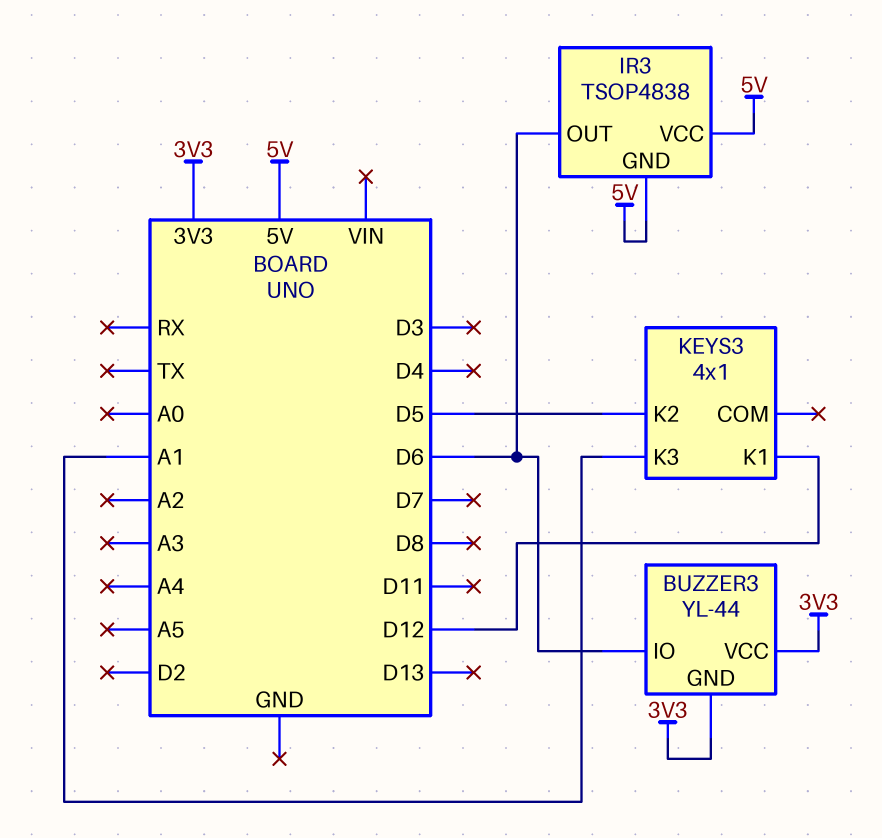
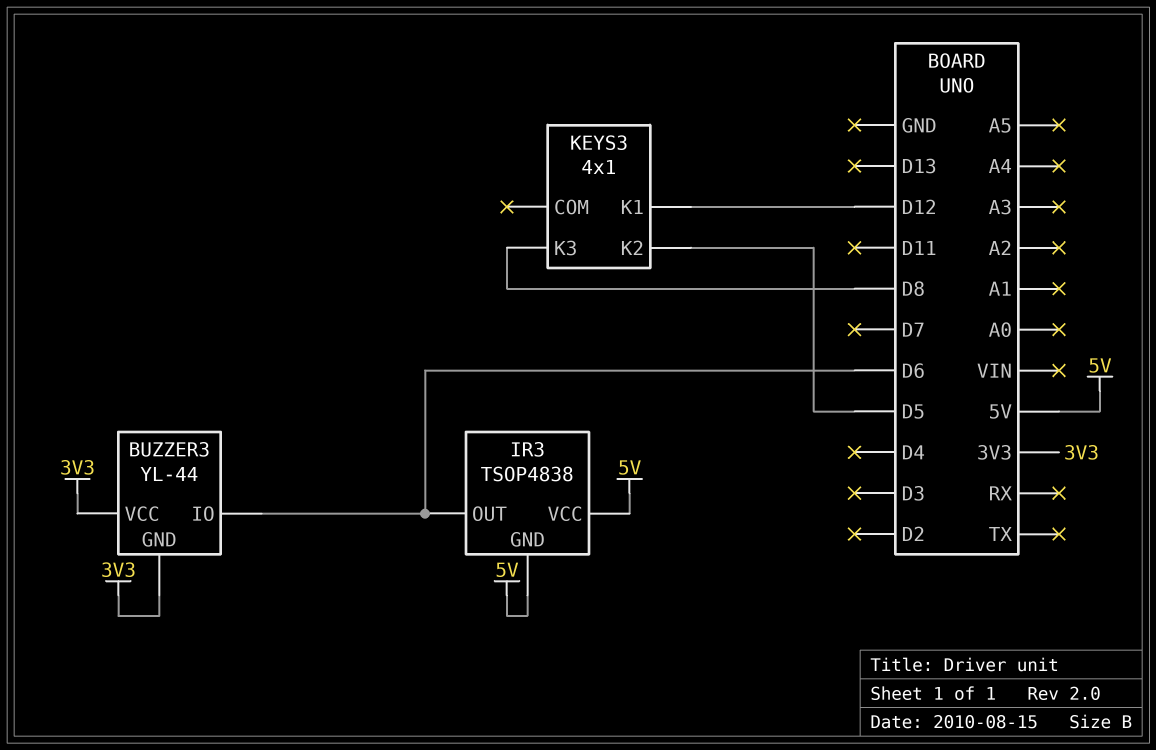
KEYS3 pin K3: A1 -> D8

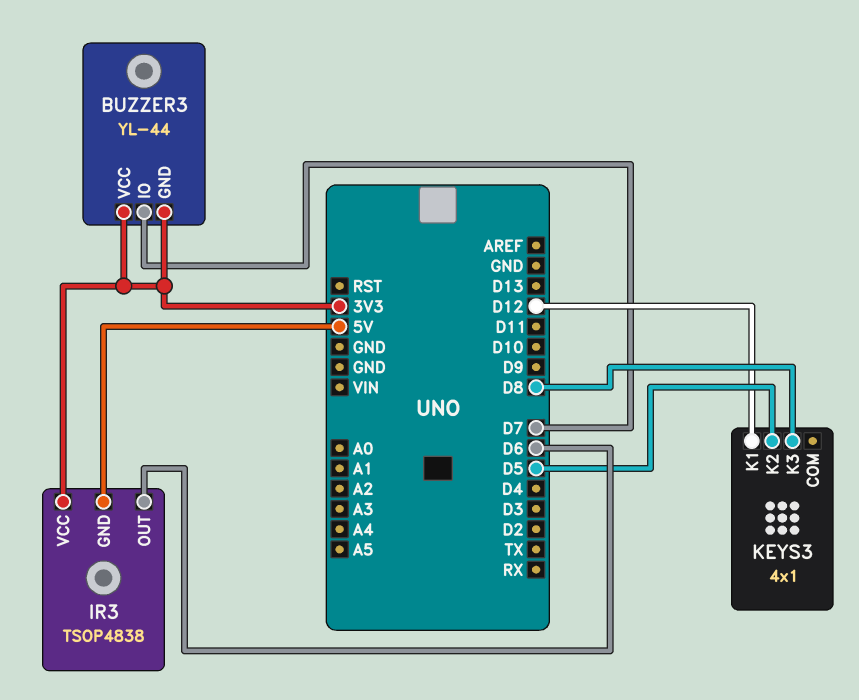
BUZZER3 pin IO: D6 -> D7
IR3 pin VCC: 5V -> 3V3

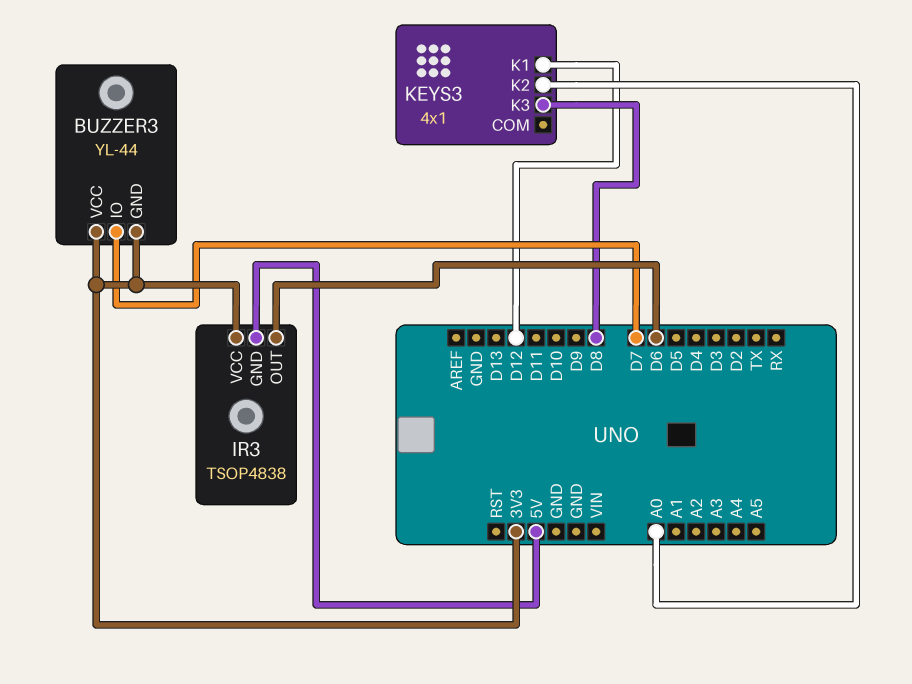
KEYS3 pin K2: D5 -> A0

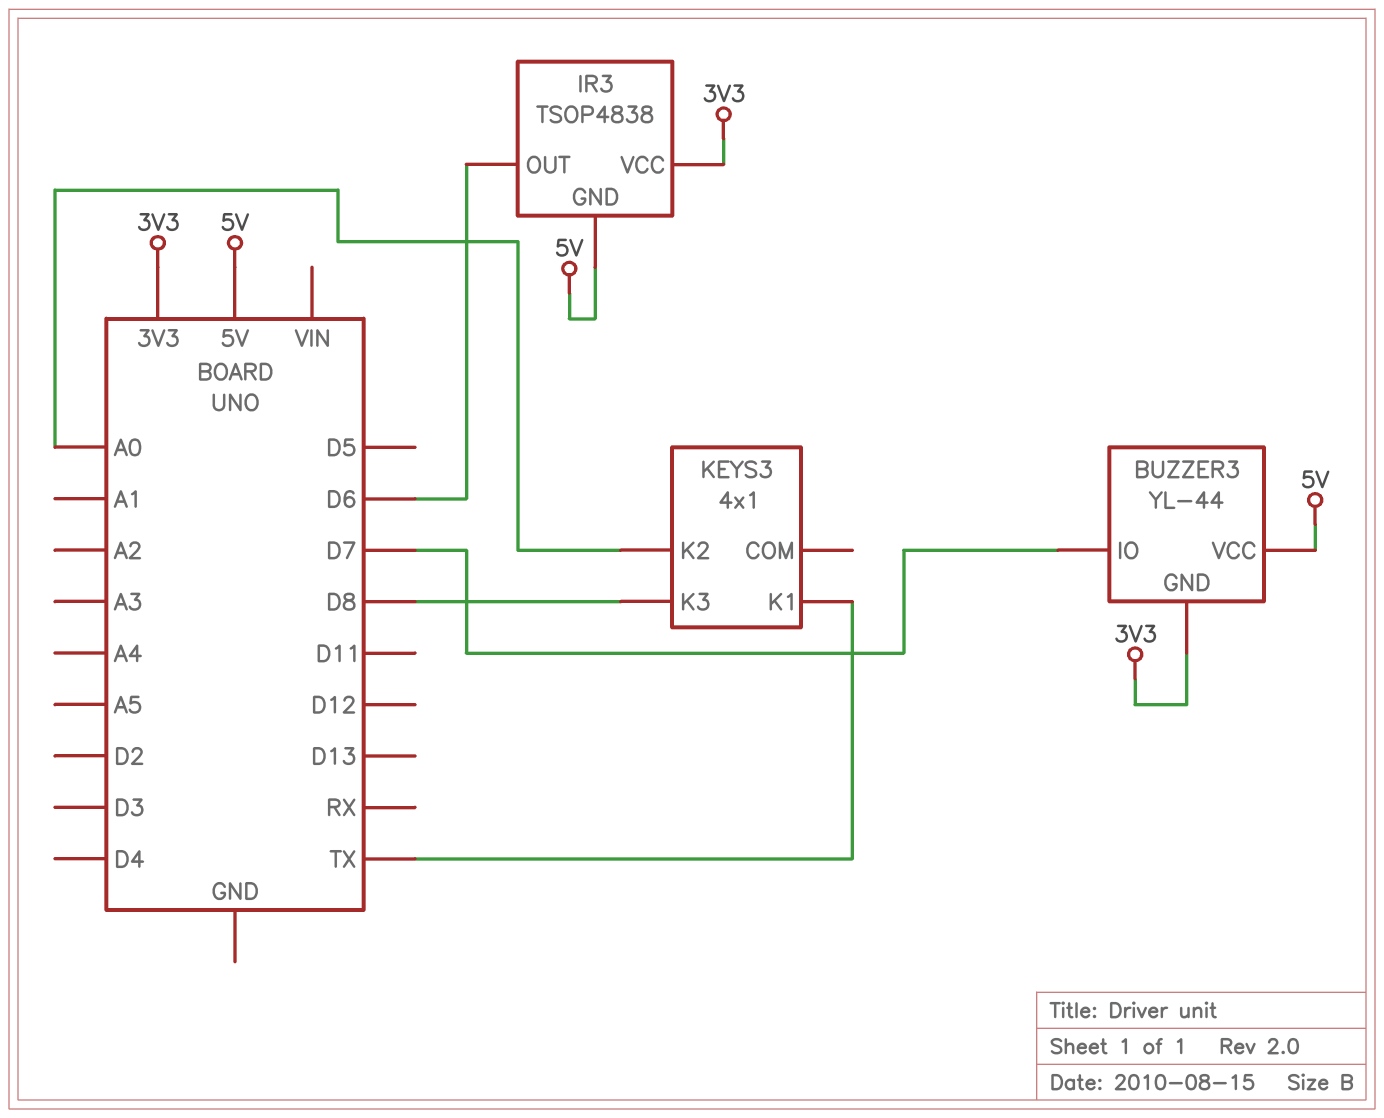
BUZZER3 pin VCC: 3V3 -> 5V
KEYS3 pin K1: D12 -> TX

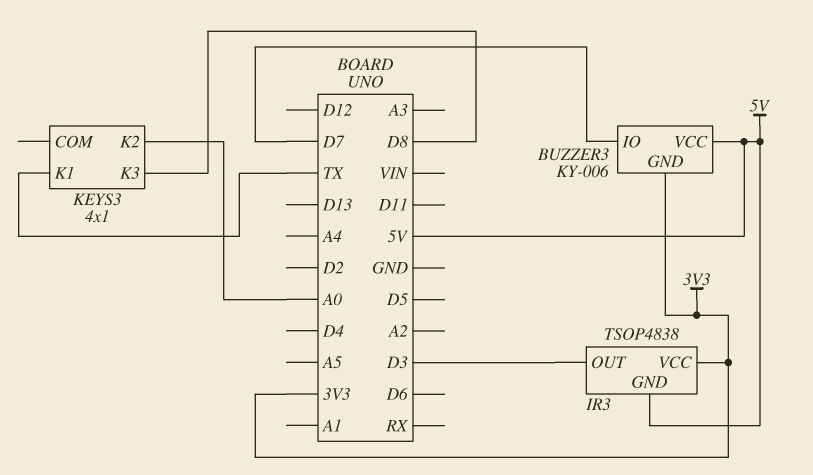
BUZZER3: YL-44 -> KY-006
IR3 pin OUT: D6 -> D3

